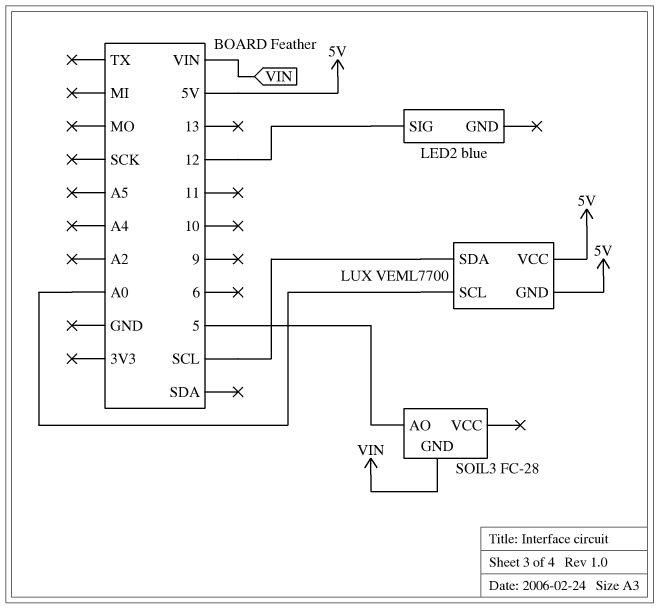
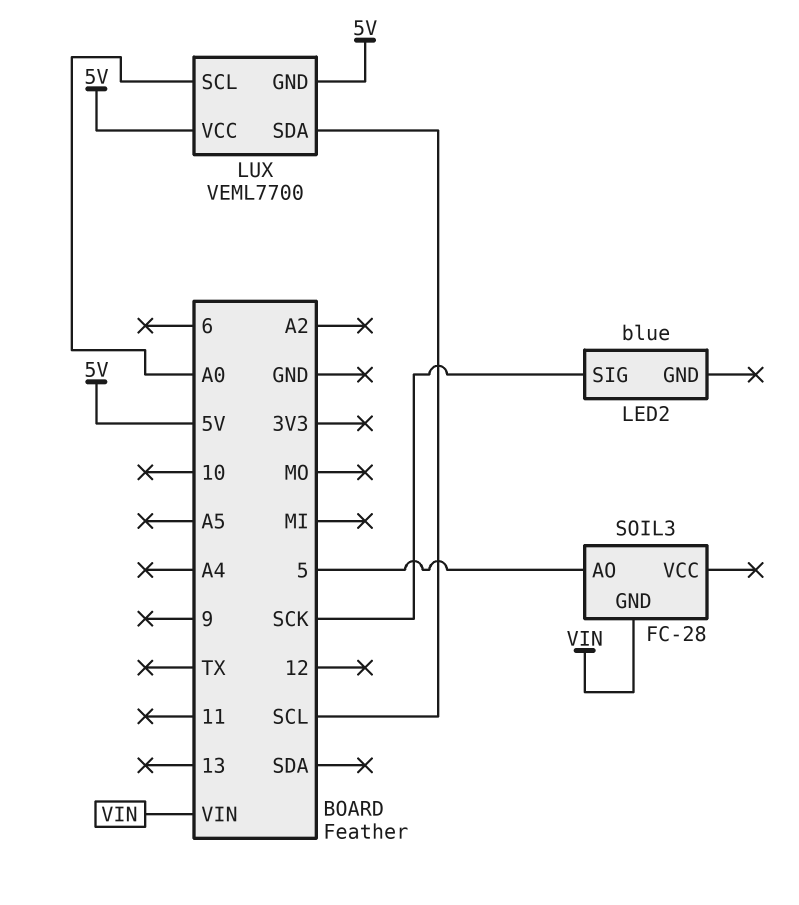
LED2 pin SIG: 12 -> SCK

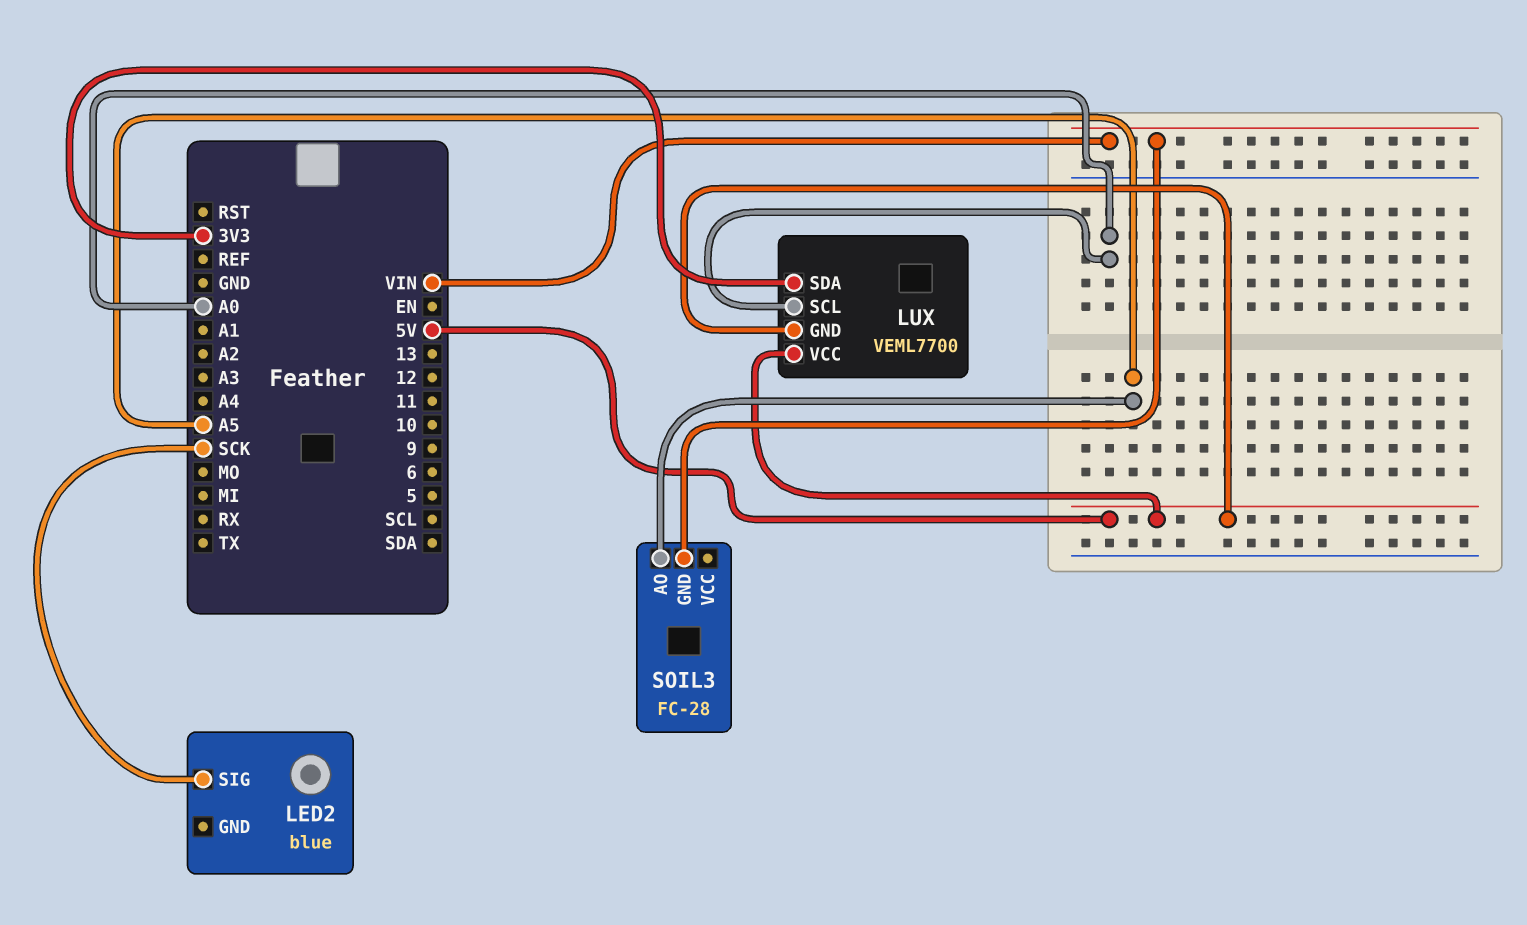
LUX pin SDA: SCL -> 3V3
SOIL3 pin AO: 5 -> A5

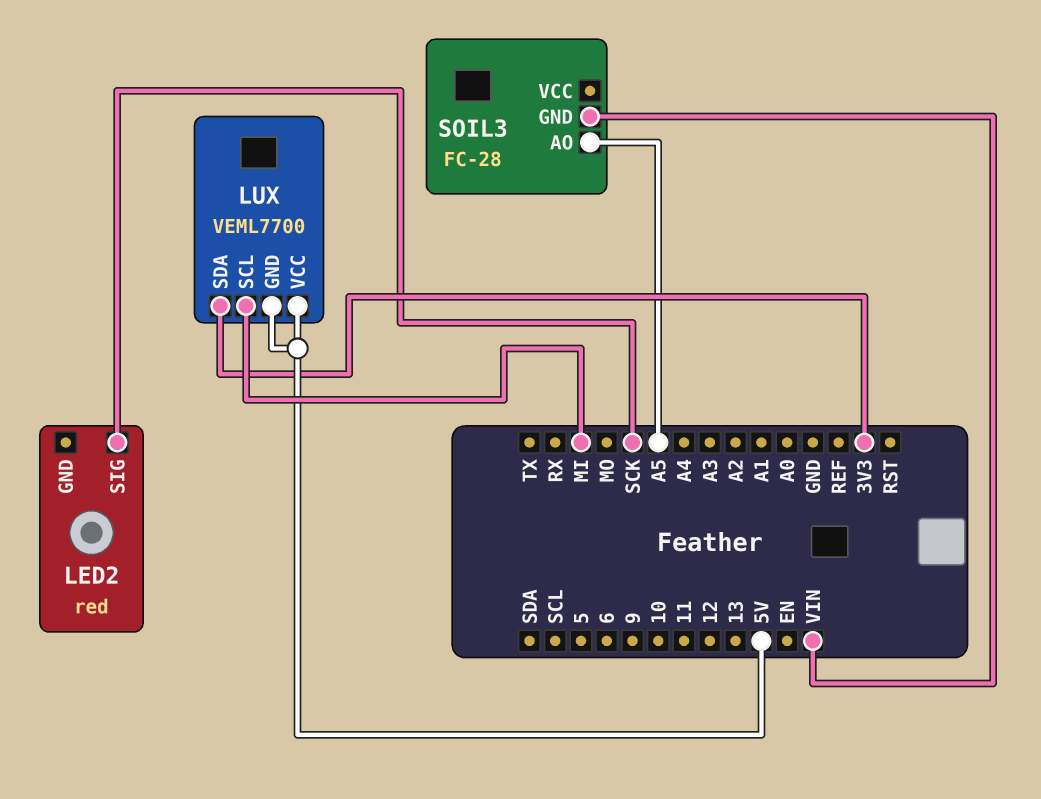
LED2: blue -> red
LUX pin SCL: A0 -> MI

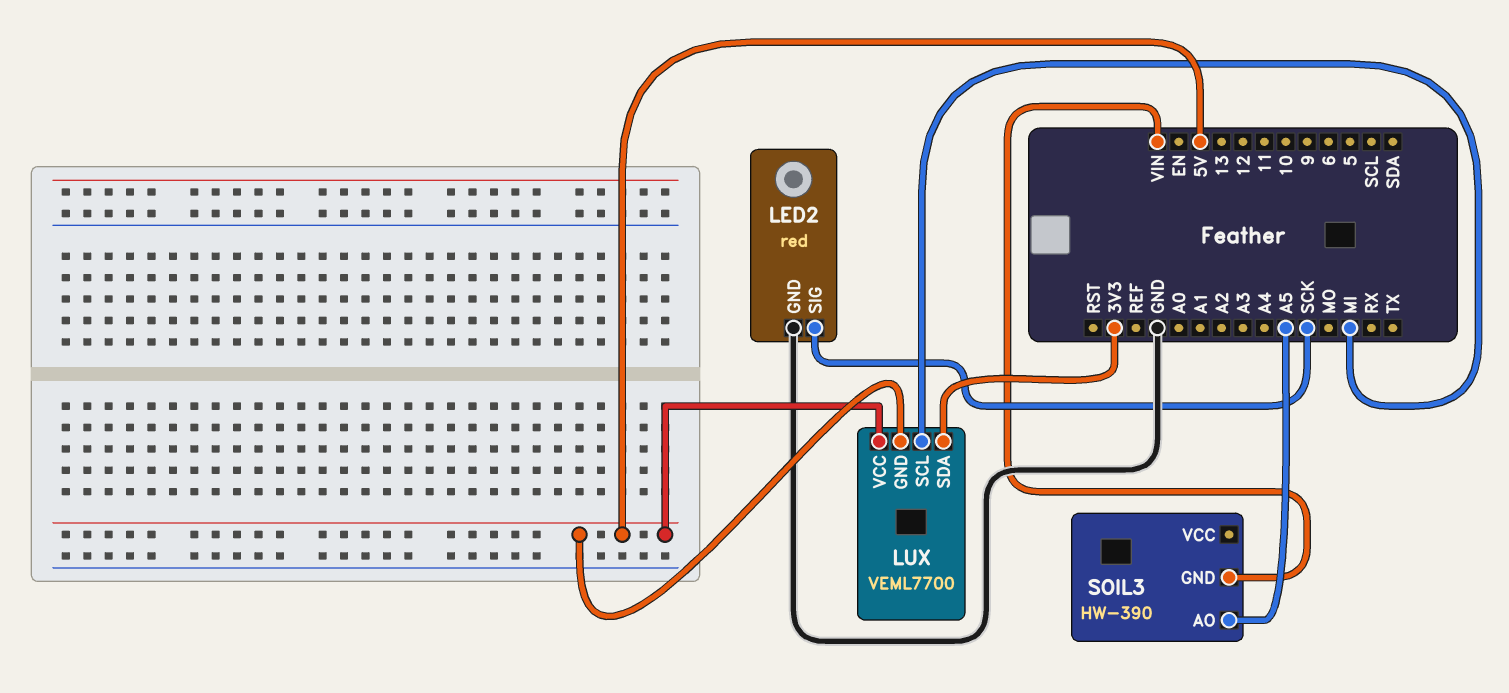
LED2 pin GND: none -> GND
SOIL3: FC-28 -> HW-390

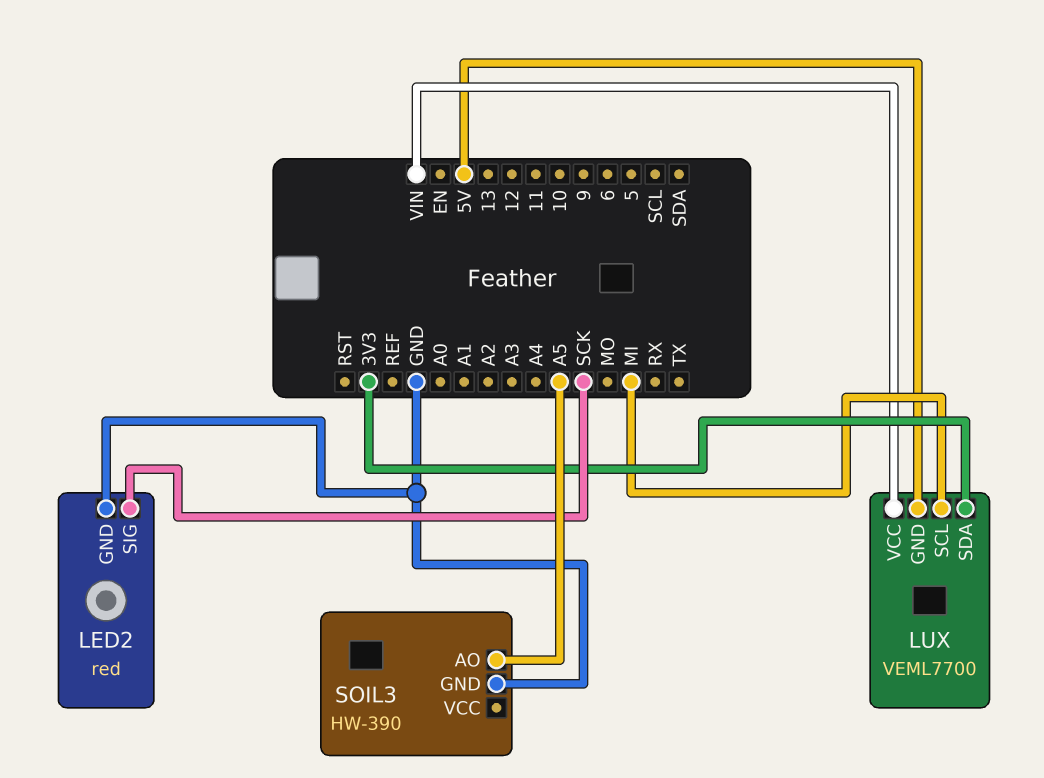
LUX pin VCC: 5V -> VIN
SOIL3 pin GND: VIN -> GND

